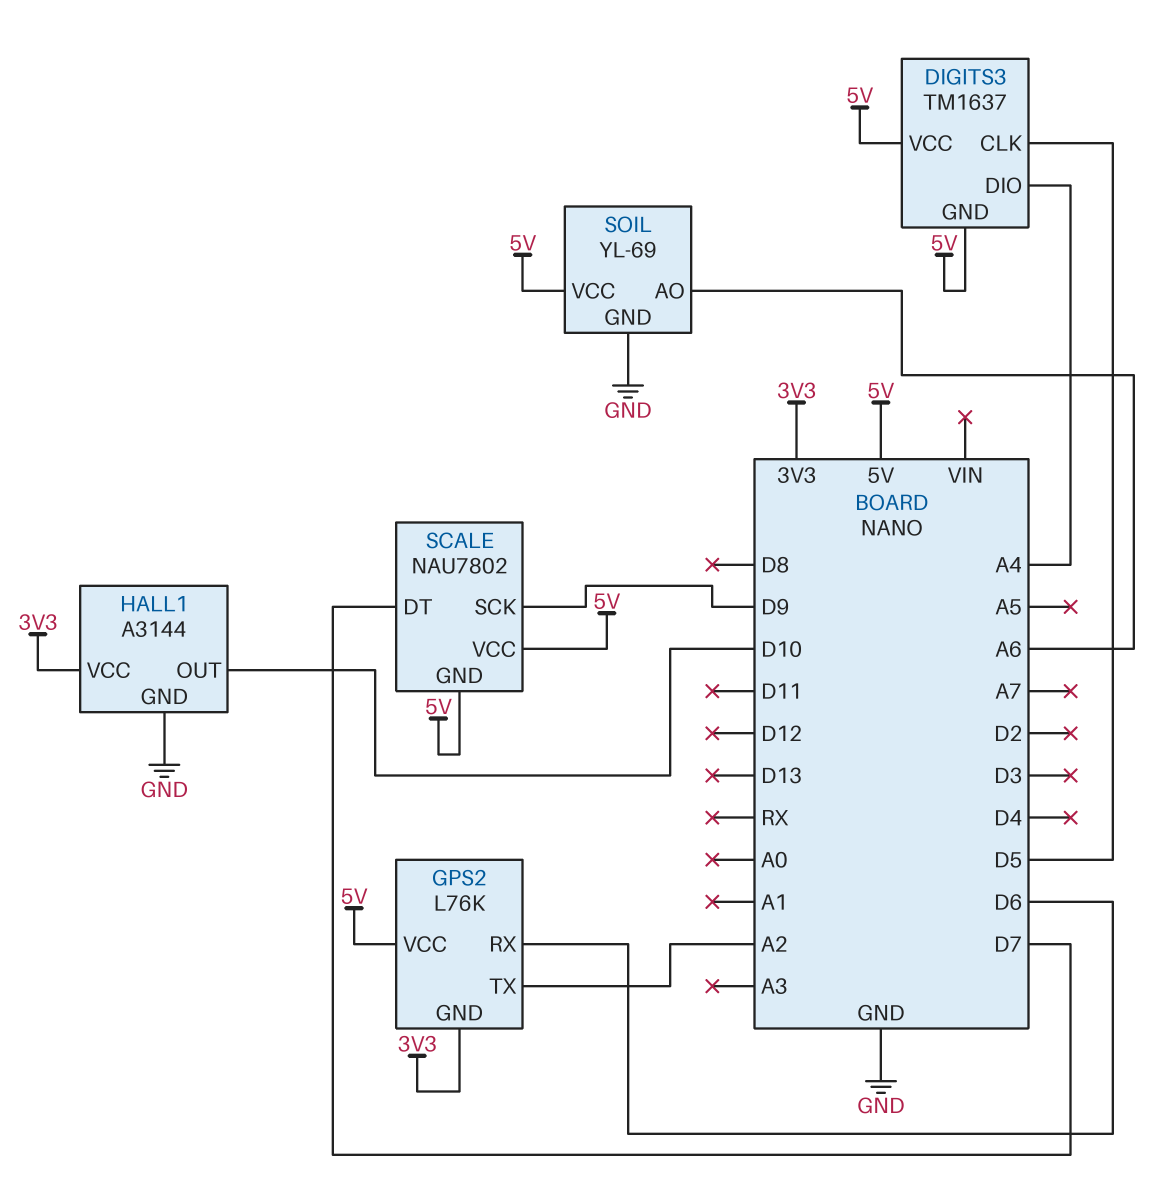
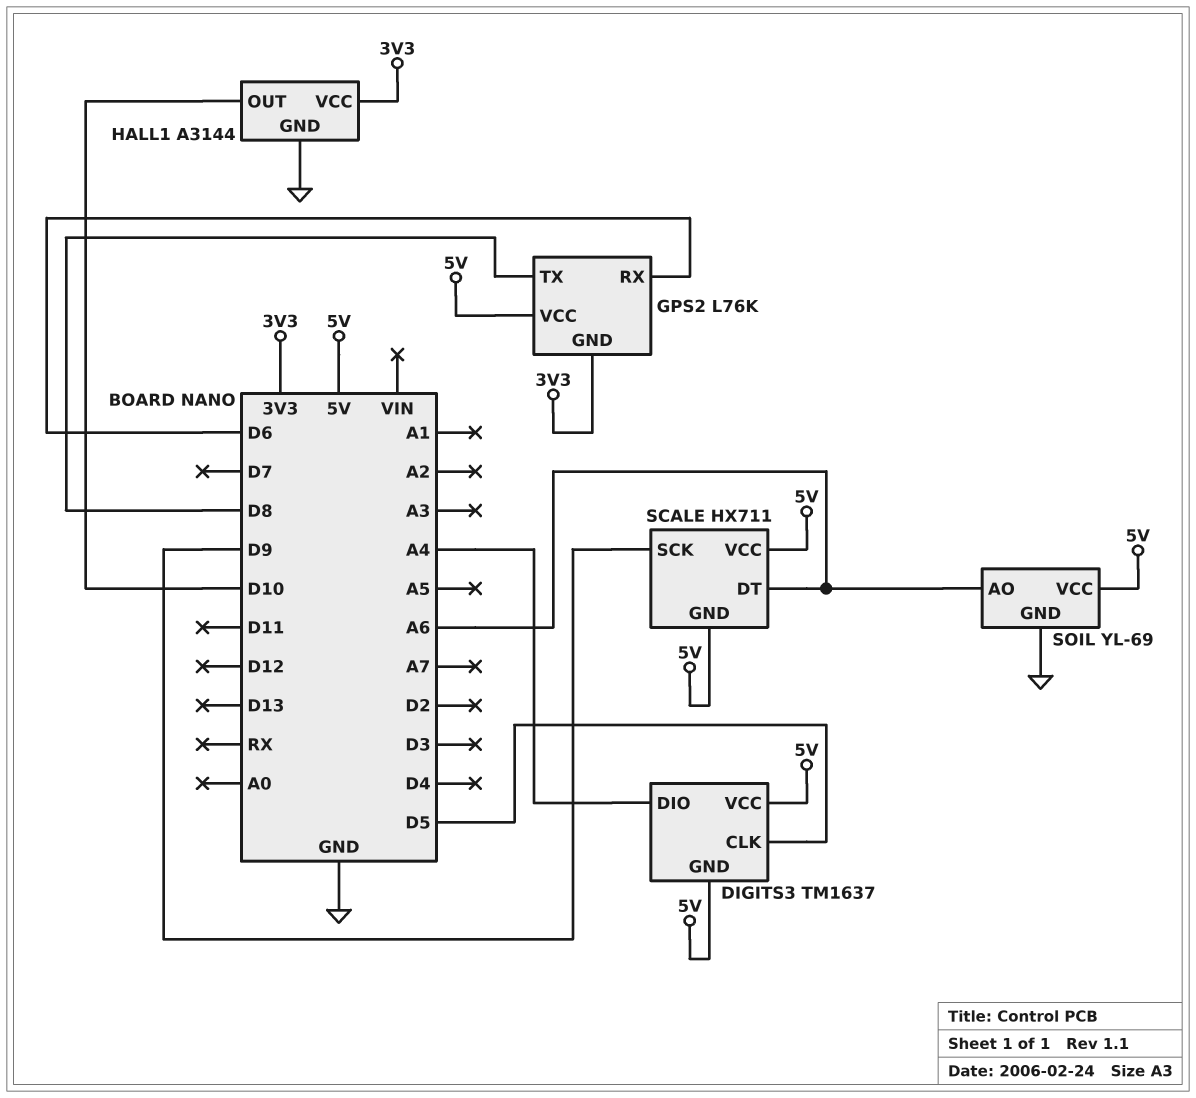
GPS2 pin TX: A2 -> D8
SCALE: NAU7802 -> HX711
SCALE pin DT: D7 -> A6

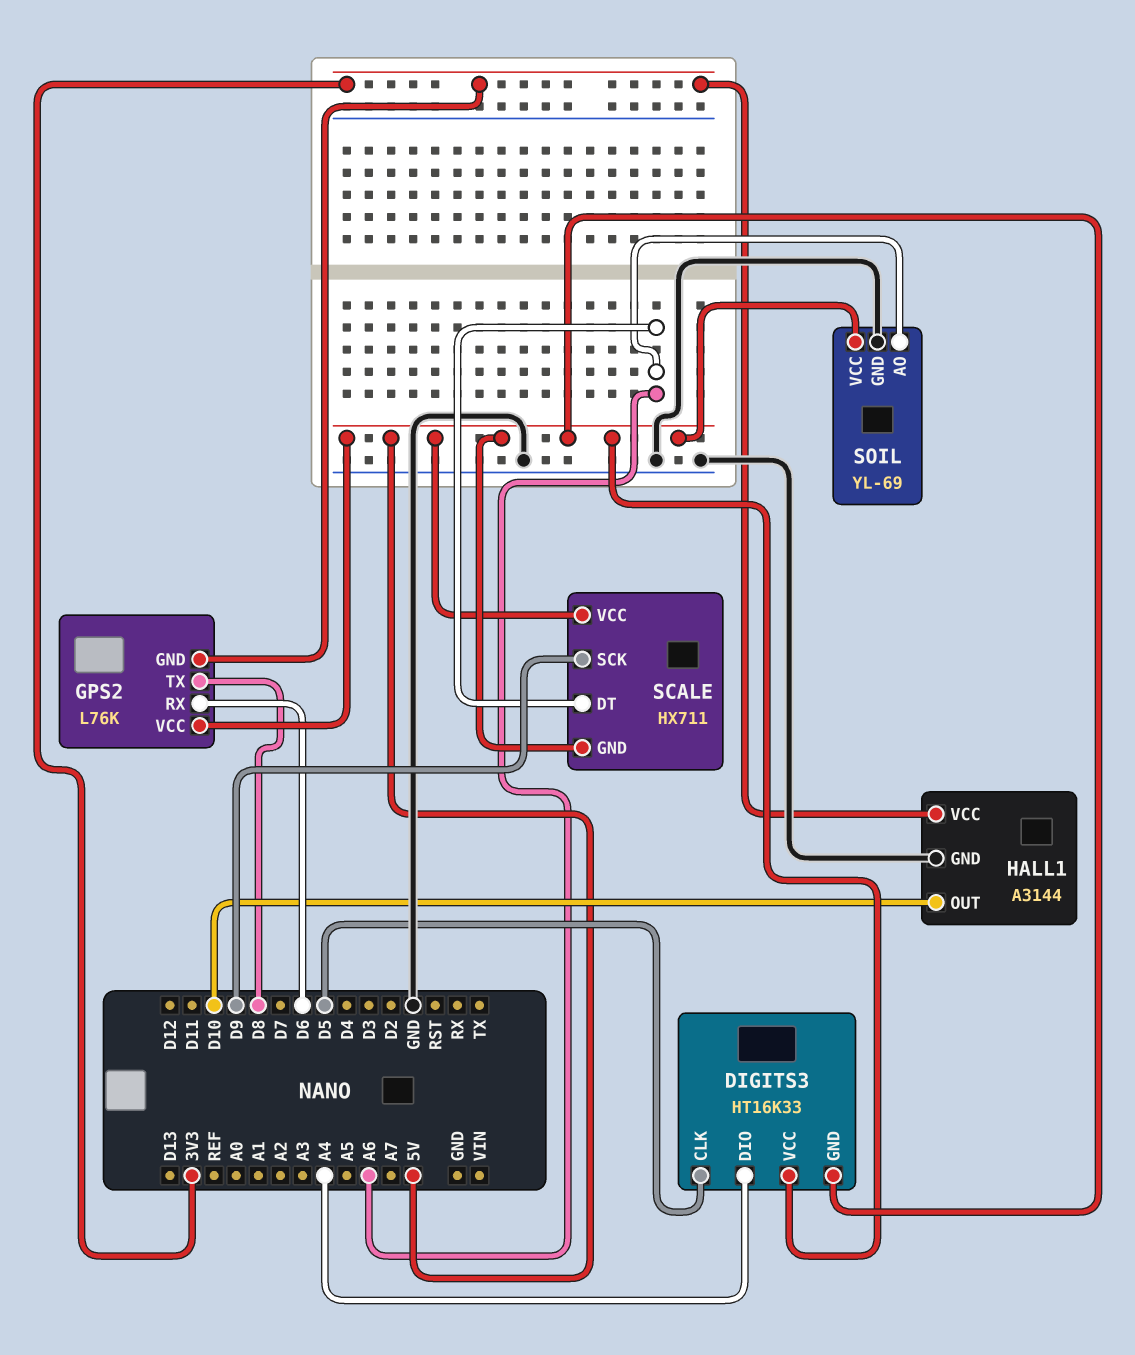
DIGITS3: TM1637 -> HT16K33

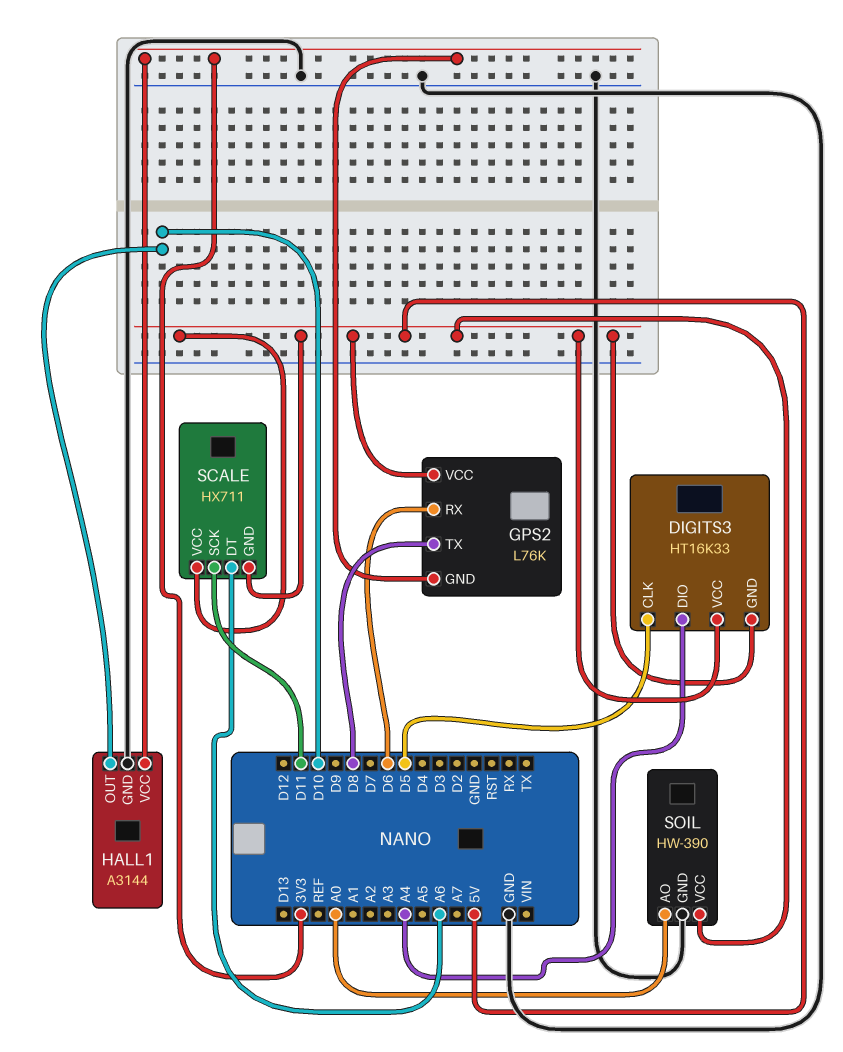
SCALE pin SCK: D9 -> D11
SOIL: YL-69 -> HW-390
SOIL pin AO: A6 -> A0

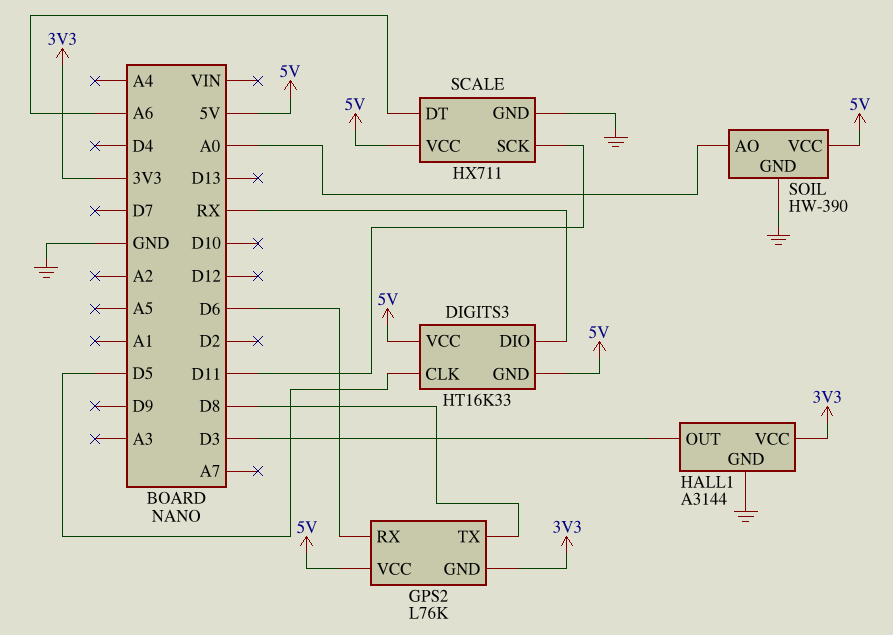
DIGITS3 pin DIO: A4 -> RX
HALL1 pin OUT: D10 -> D3
SCALE pin GND: 5V -> GND

